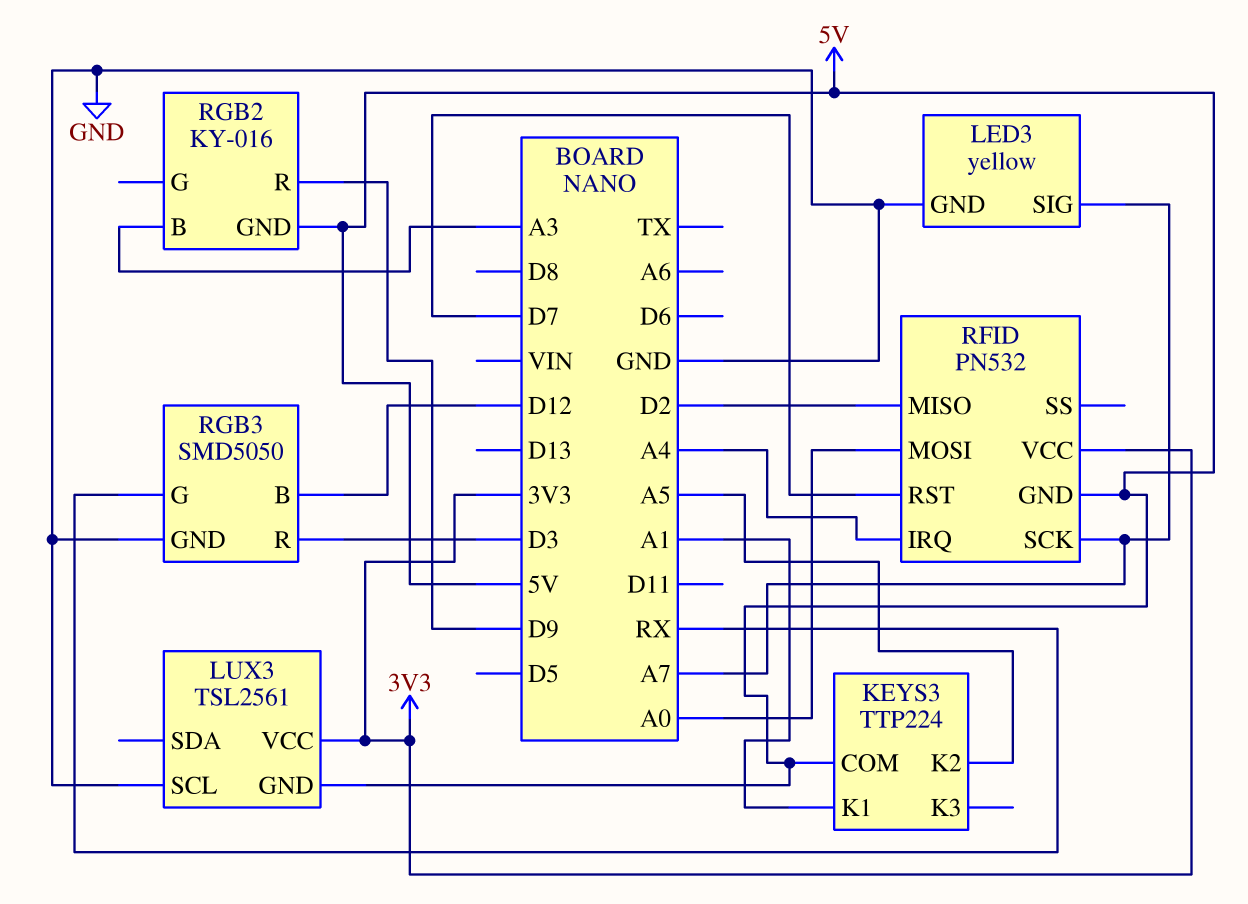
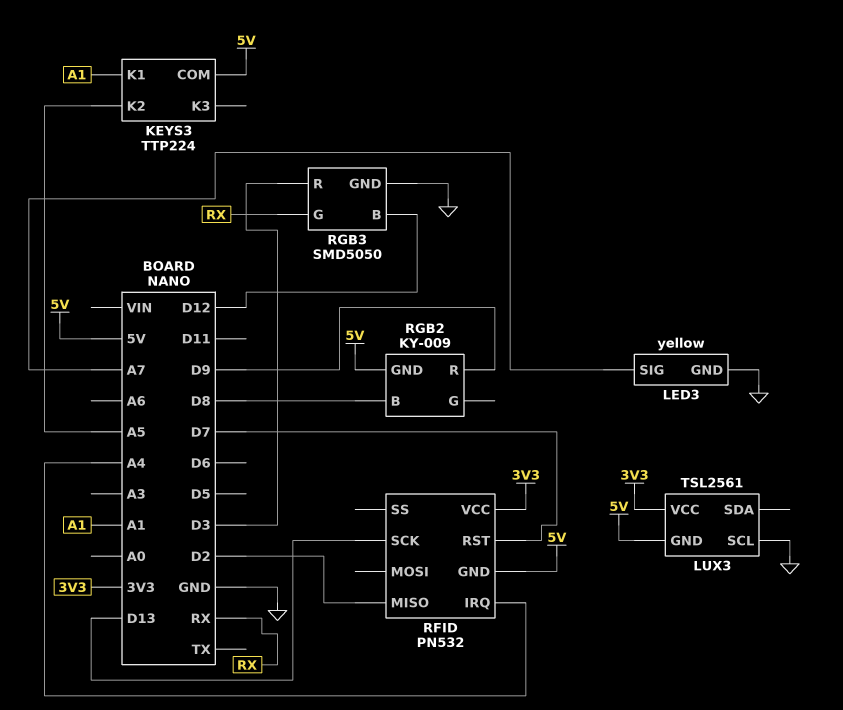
RFID pin MOSI: A0 -> none
RFID pin SCK: A7 -> D13
RGB2: KY-016 -> KY-009
RGB2 pin B: A3 -> D8

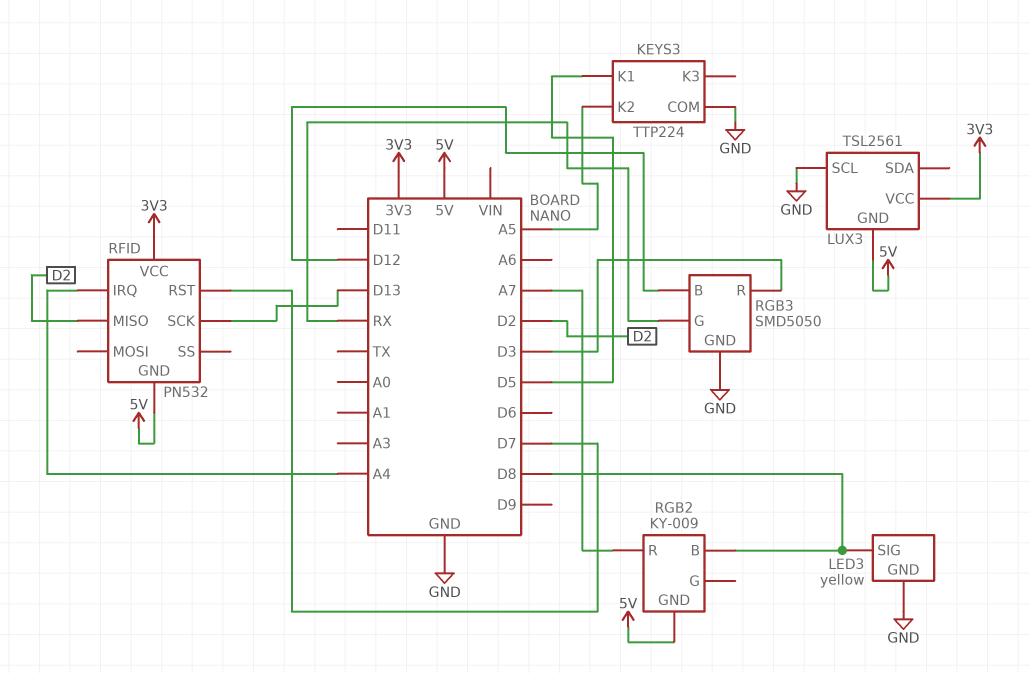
KEYS3 pin COM: 5V -> GND
KEYS3 pin K1: A1 -> D5
LED3 pin SIG: A7 -> D8
RGB2 pin R: D9 -> A7

